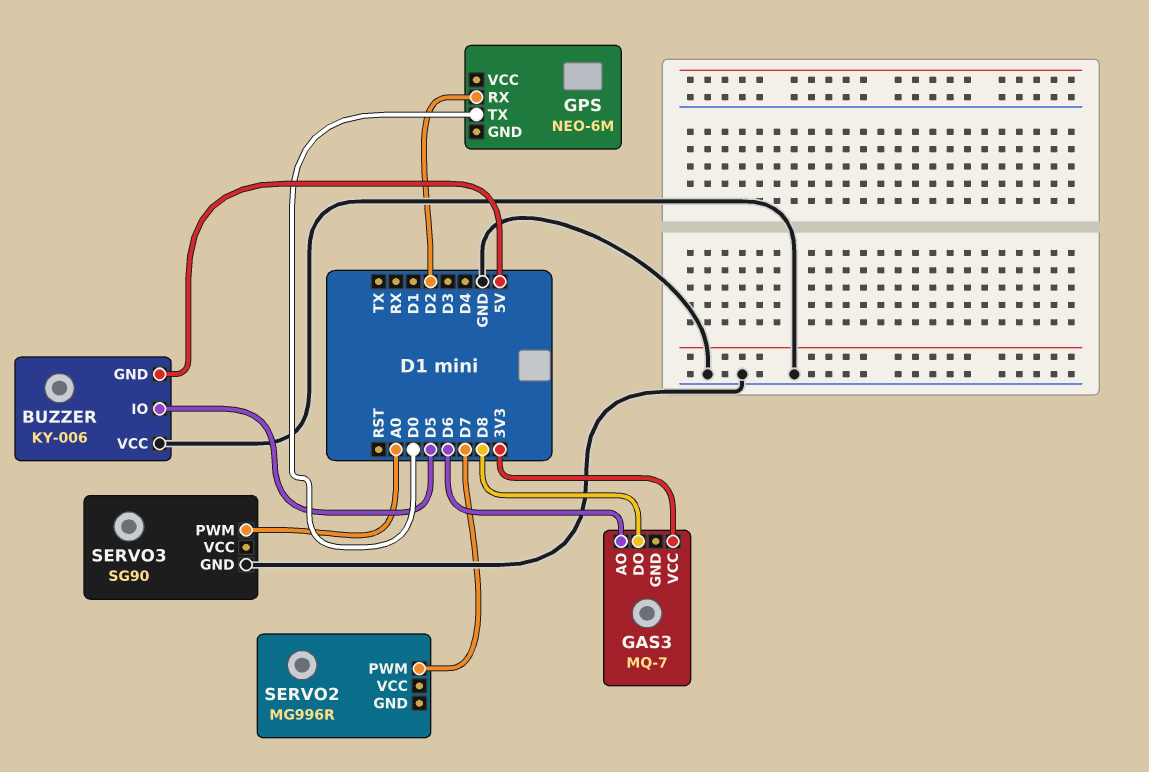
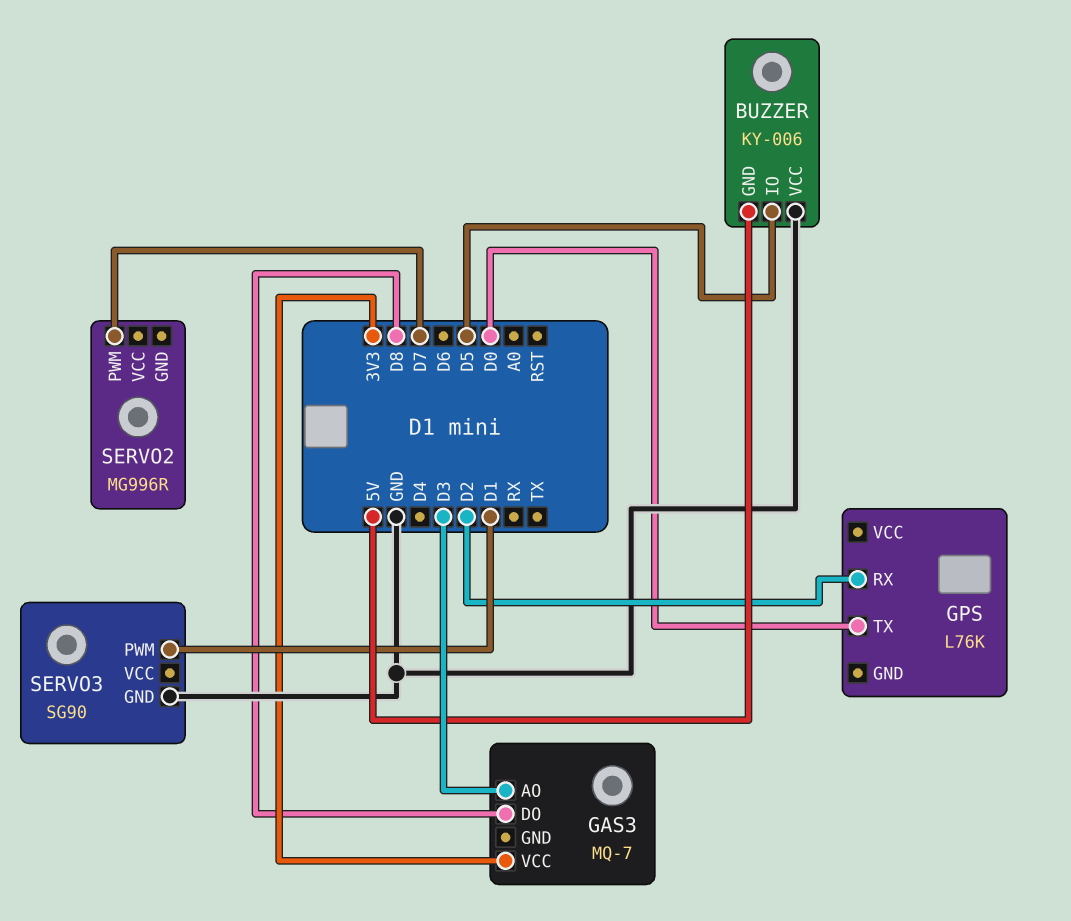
GAS3 pin AO: D6 -> D3
GPS: NEO-6M -> L76K
SERVO3 pin PWM: A0 -> D1

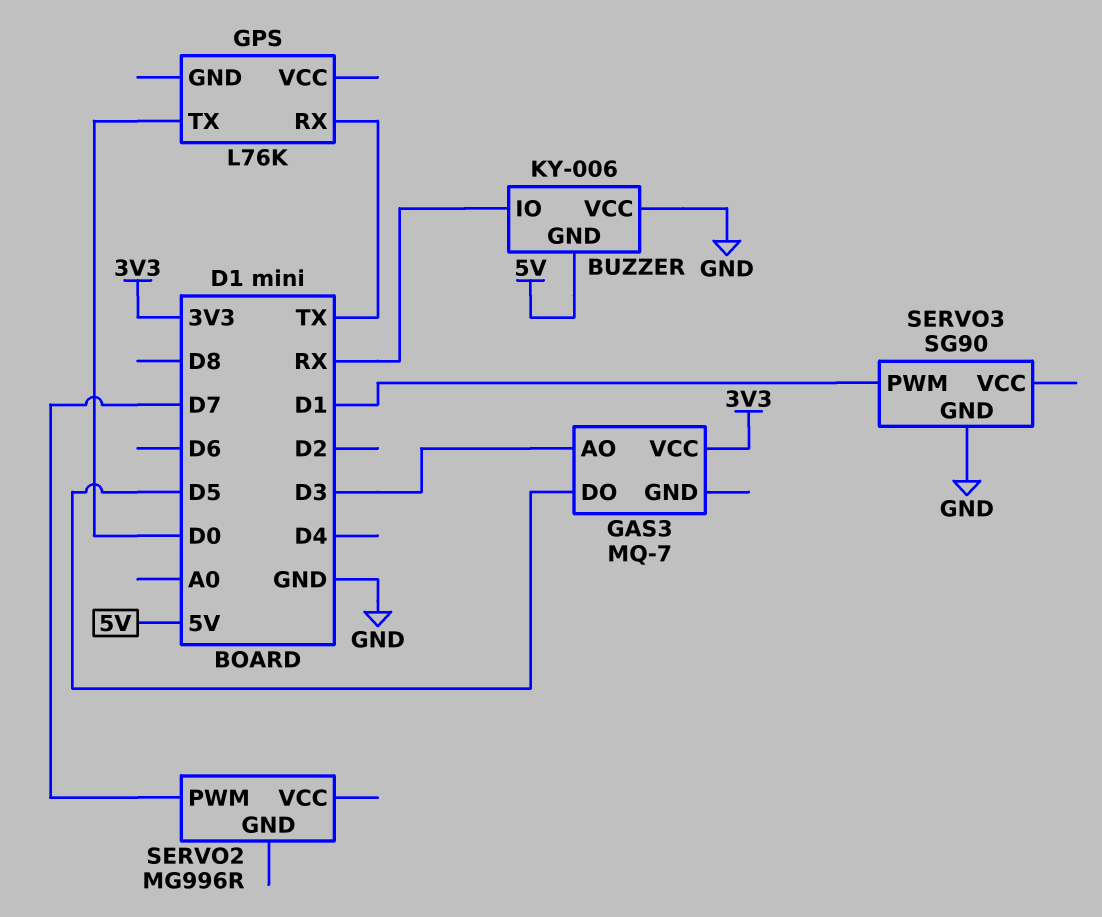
BUZZER pin IO: D5 -> RX
GAS3 pin DO: D8 -> D5
GPS pin RX: D2 -> TX

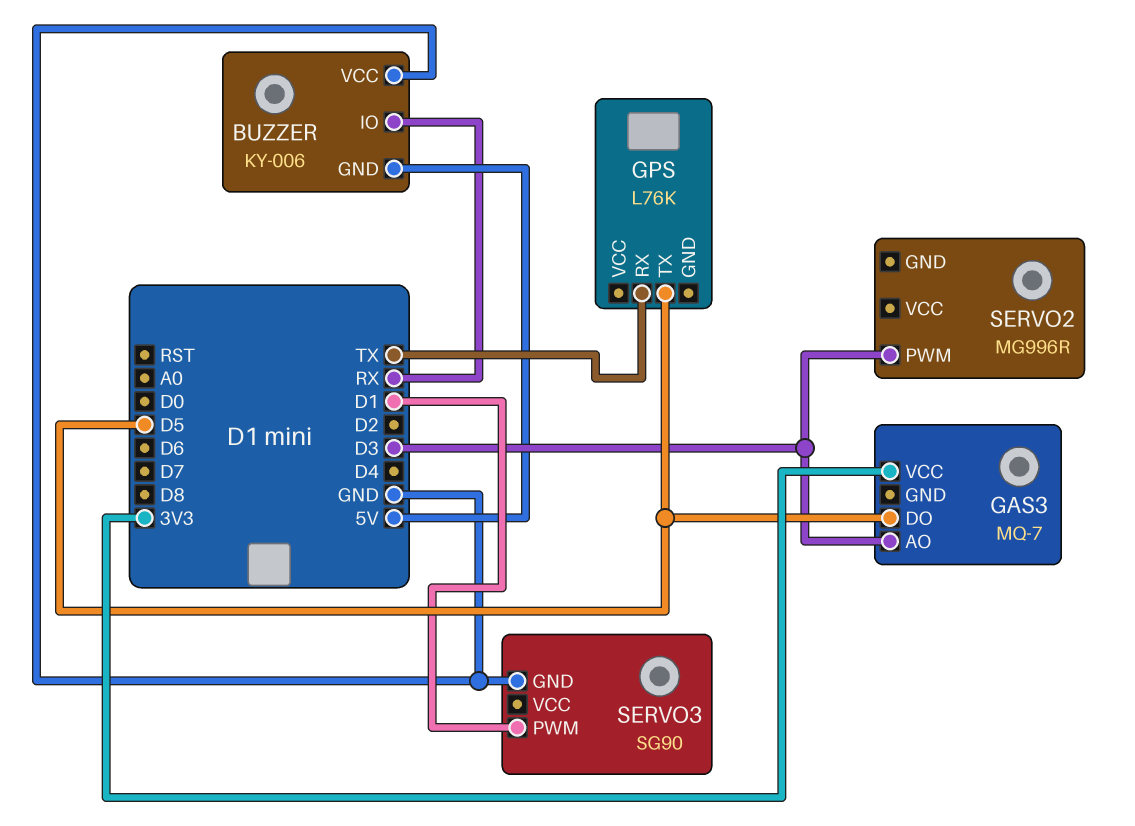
GPS pin TX: D0 -> D5
SERVO2 pin PWM: D7 -> D3

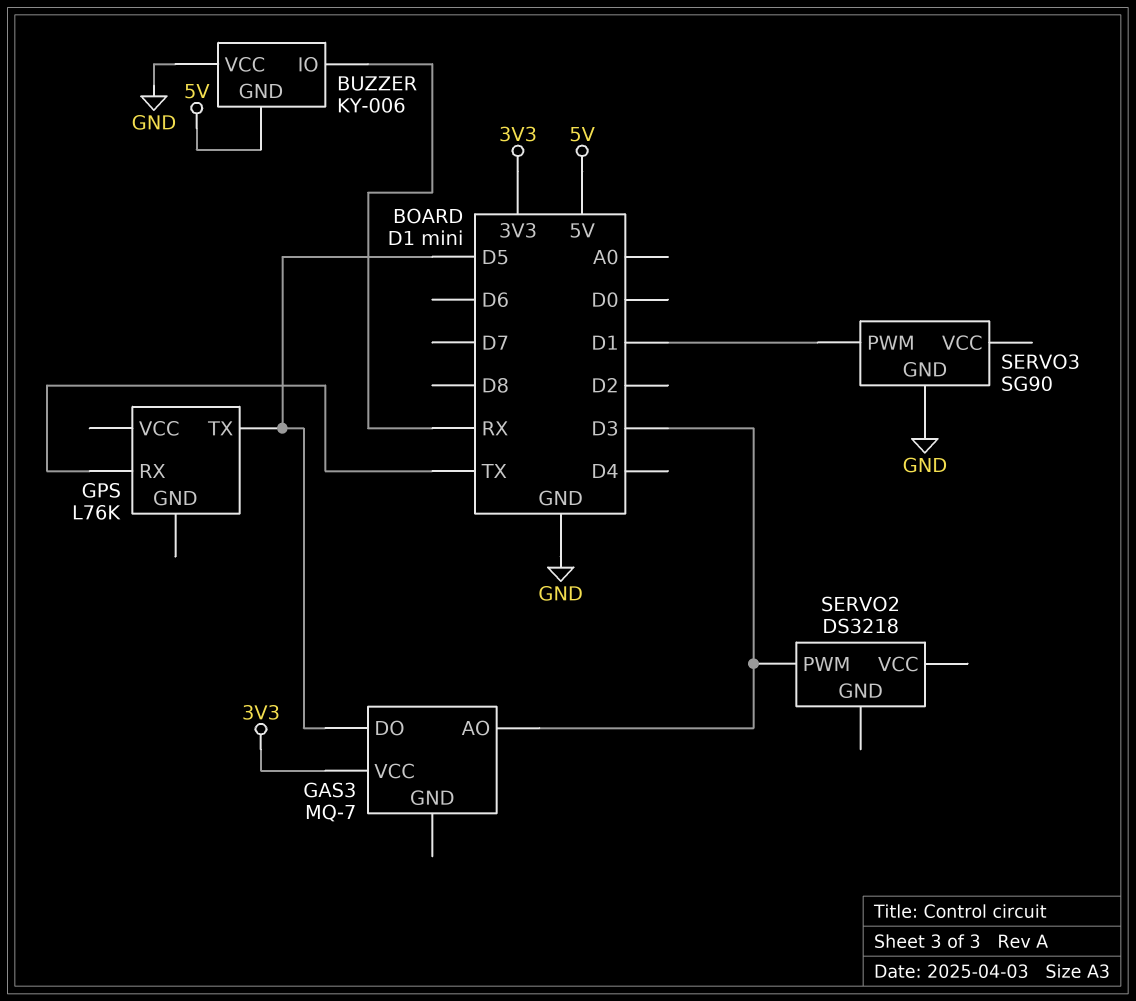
SERVO2: MG996R -> DS3218

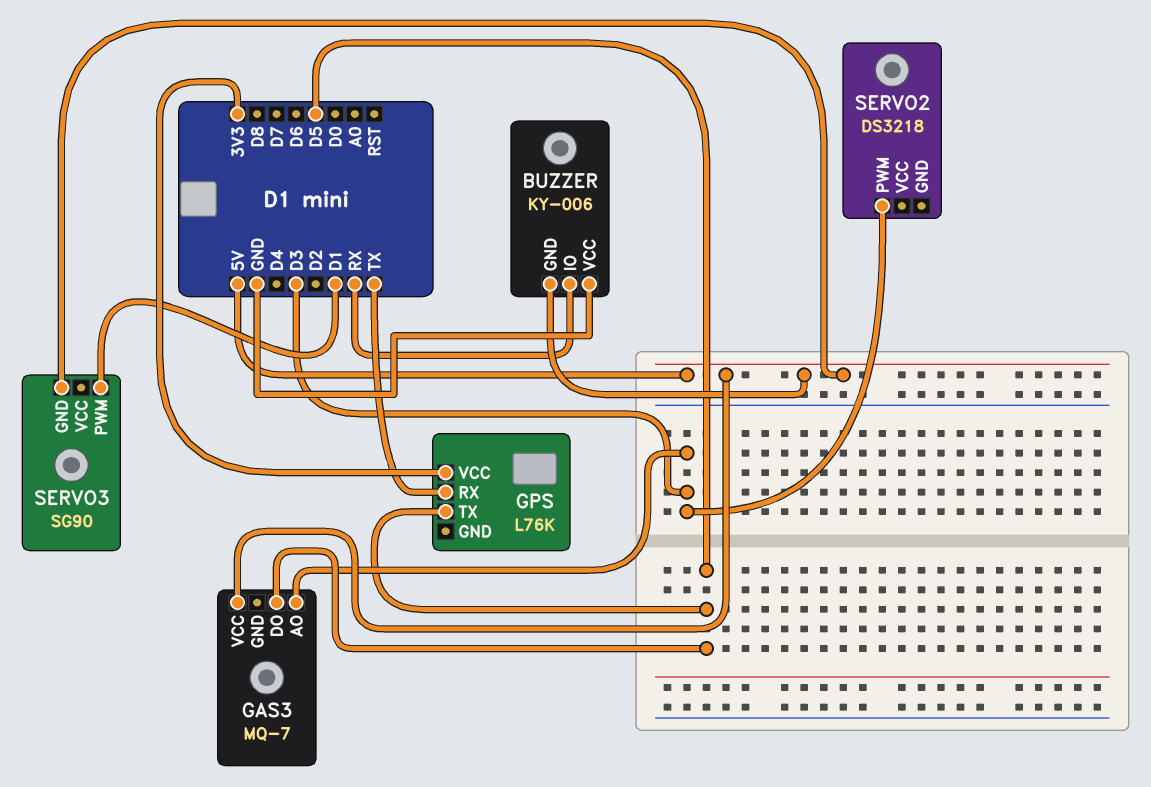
GAS3 pin VCC: 3V3 -> 5V
GPS pin VCC: none -> 3V3
SERVO3 pin GND: GND -> 5V

